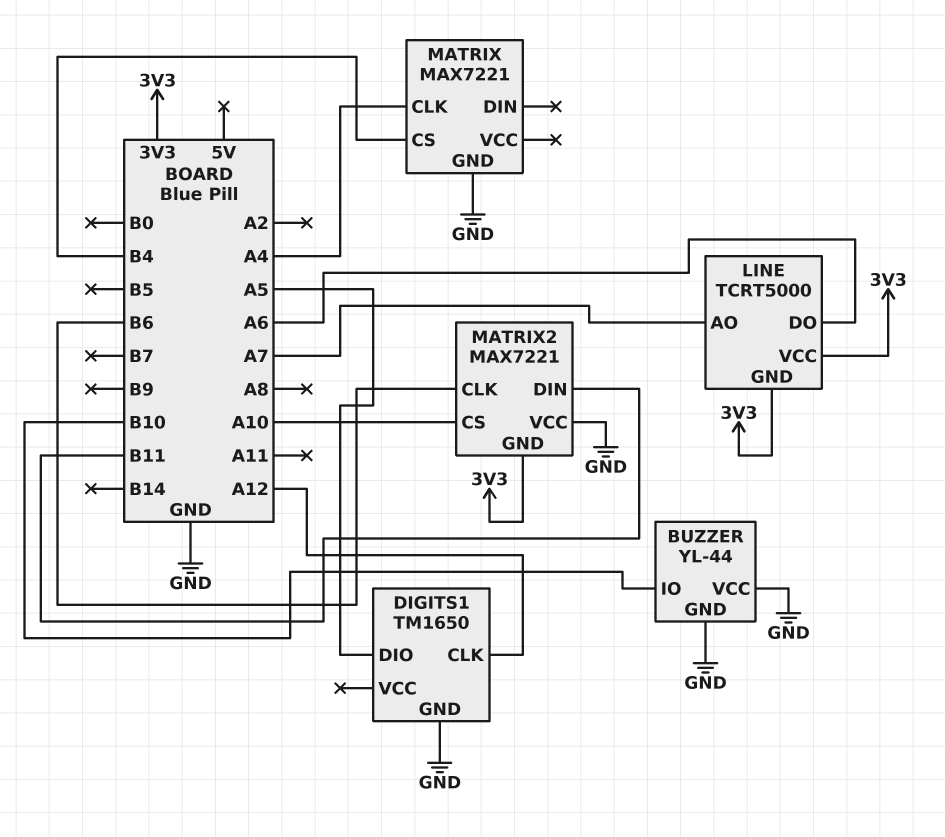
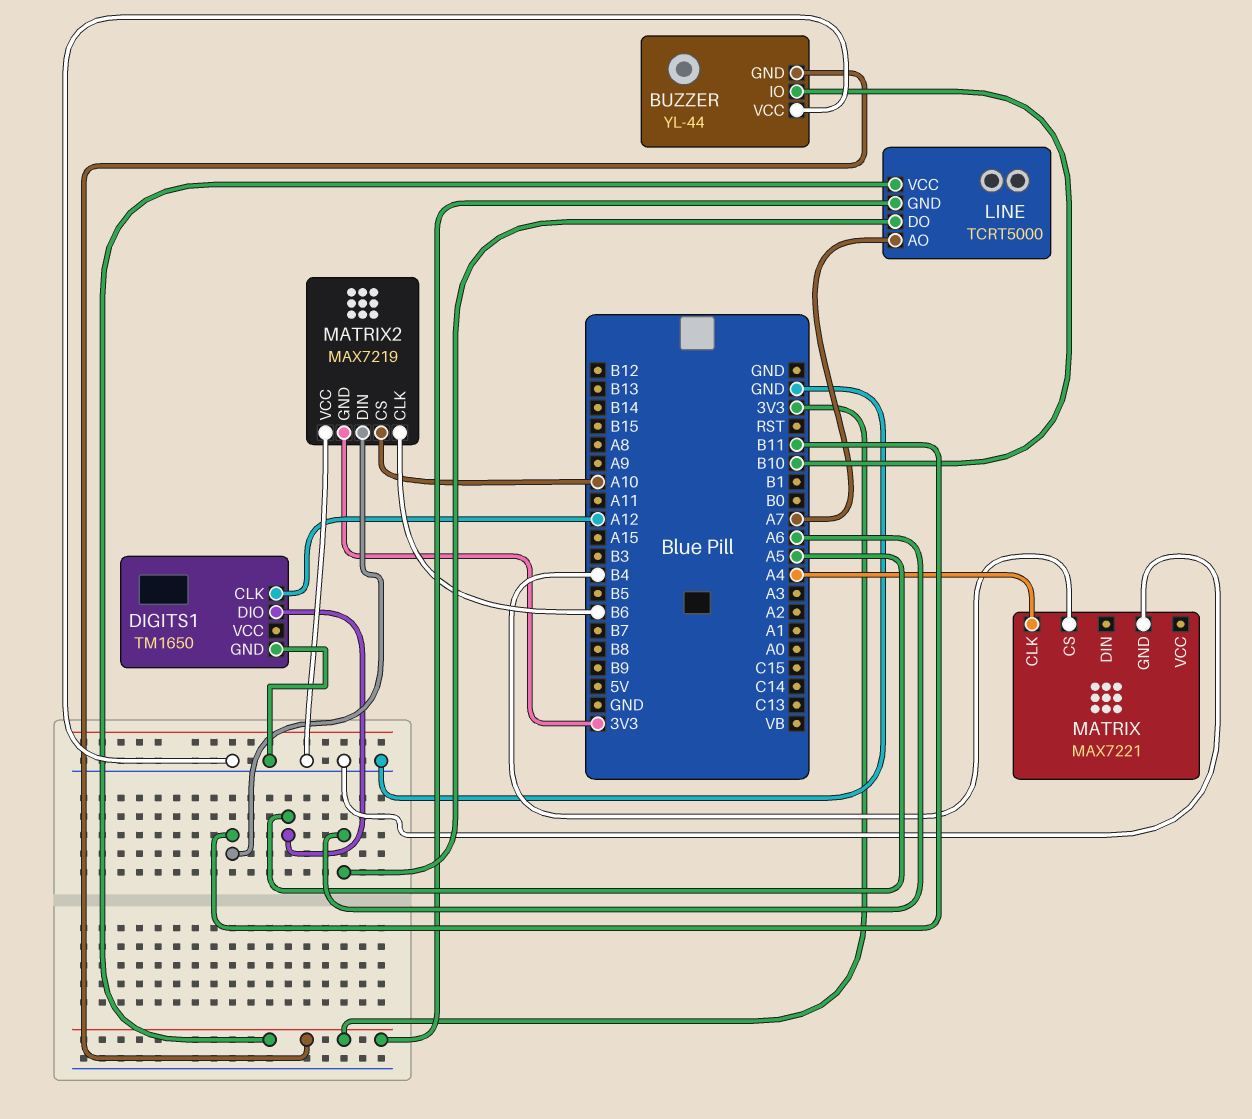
BUZZER pin GND: GND -> 3V3
MATRIX2: MAX7221 -> MAX7219

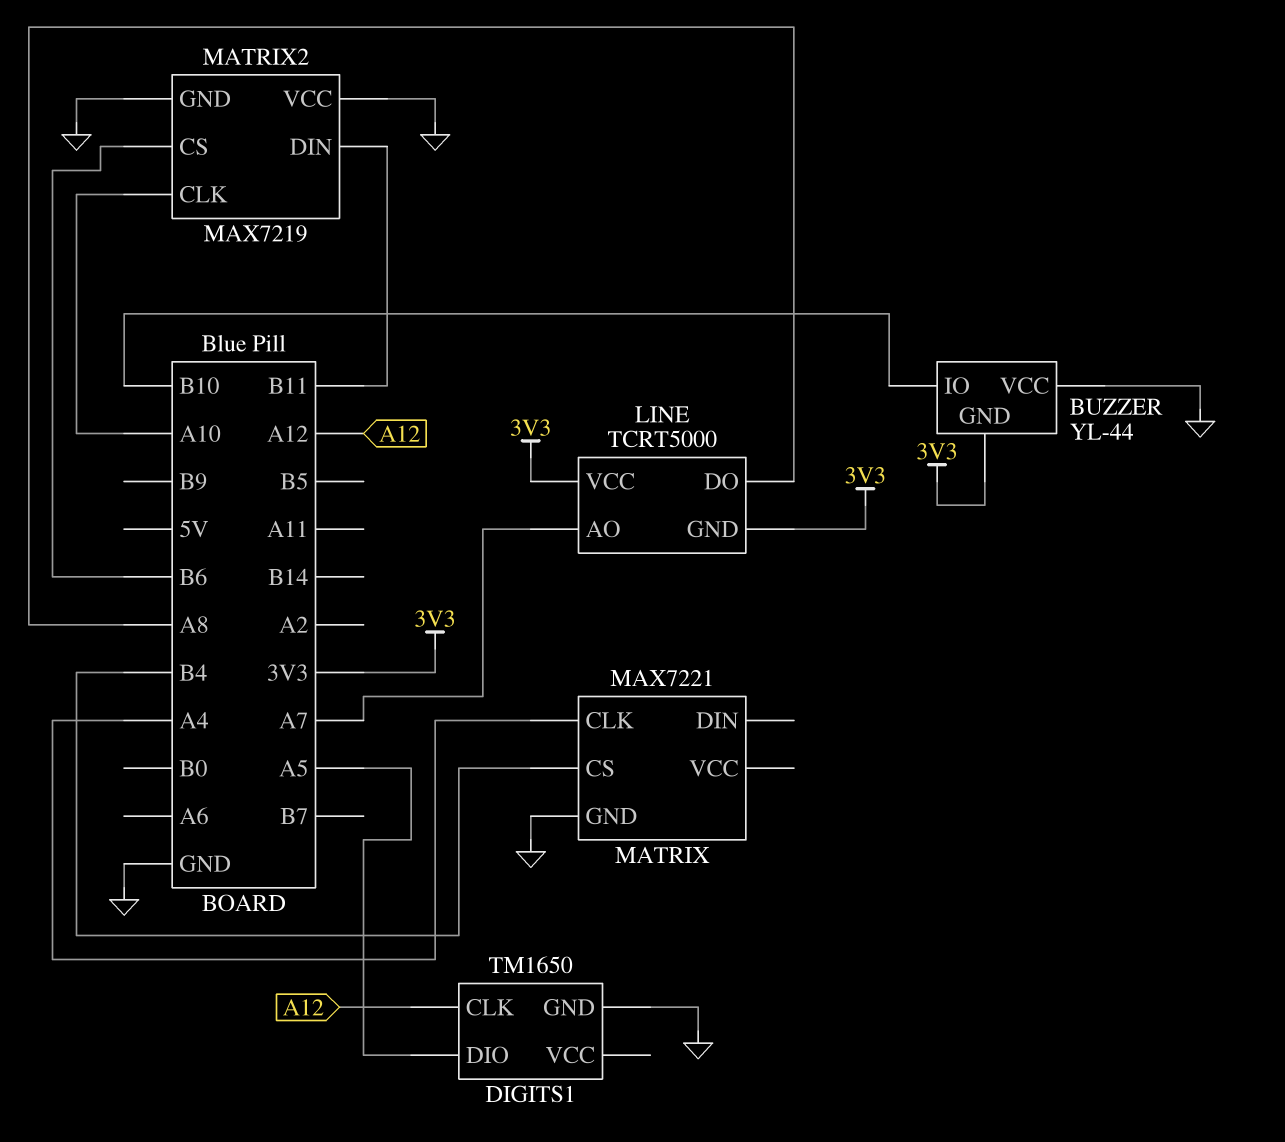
LINE pin DO: A6 -> A8
MATRIX2 pin CLK: B6 -> A10
MATRIX2 pin CS: A10 -> B6
MATRIX2 pin GND: 3V3 -> GND

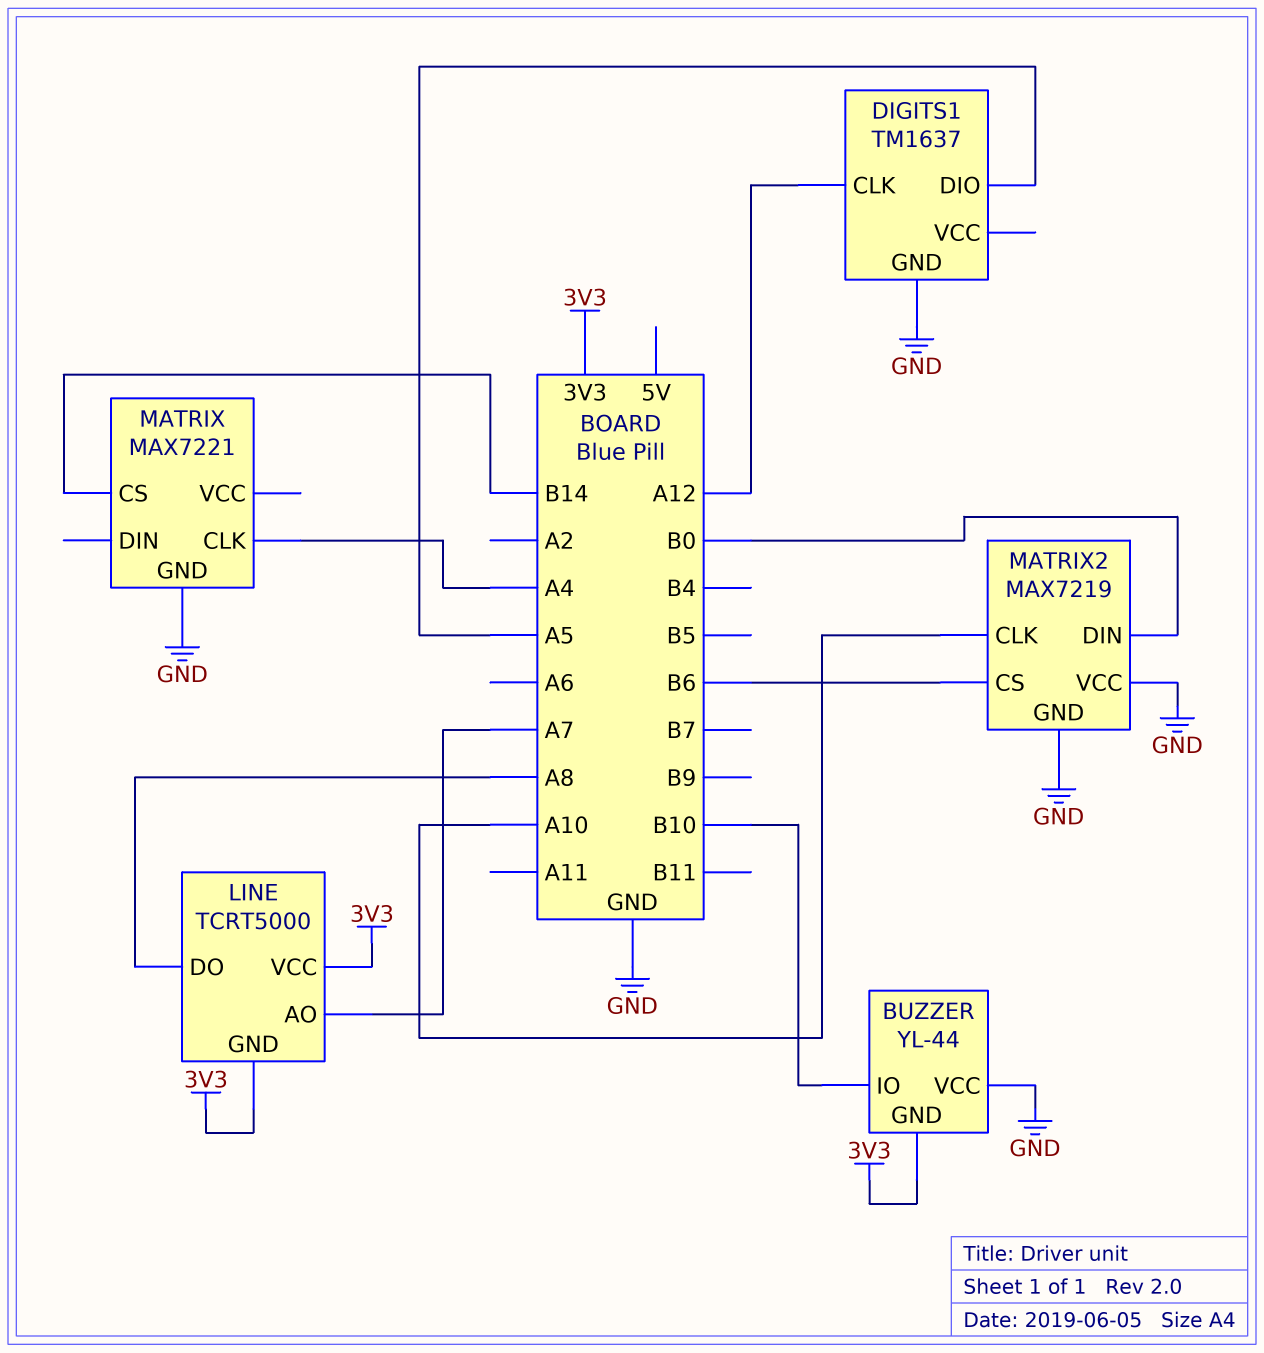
DIGITS1: TM1650 -> TM1637
MATRIX pin CS: B4 -> B14
MATRIX2 pin DIN: B11 -> B0

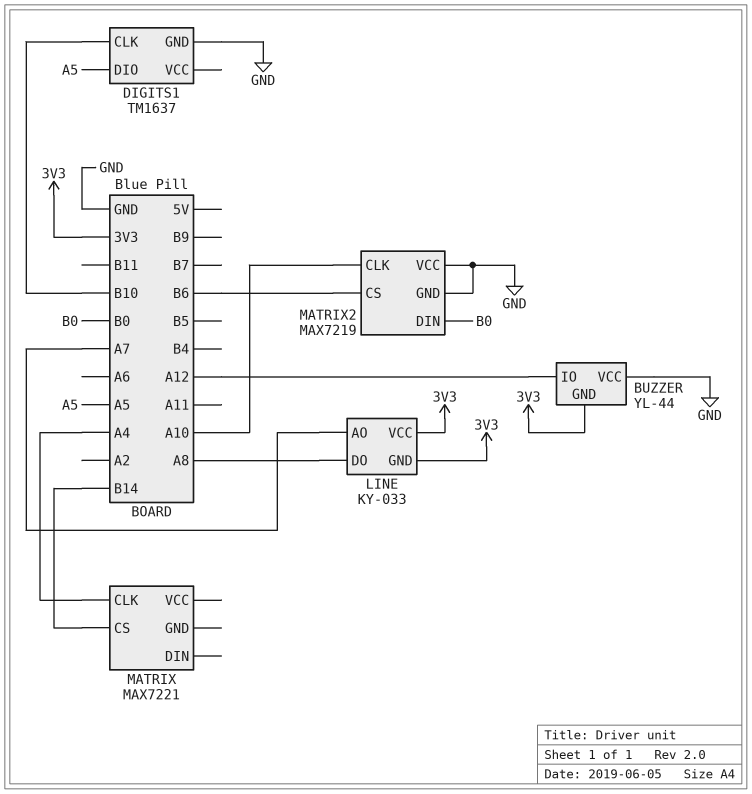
BUZZER pin IO: B10 -> A12
DIGITS1 pin CLK: A12 -> B10
LINE: TCRT5000 -> KY-033
MATRIX pin GND: GND -> none

